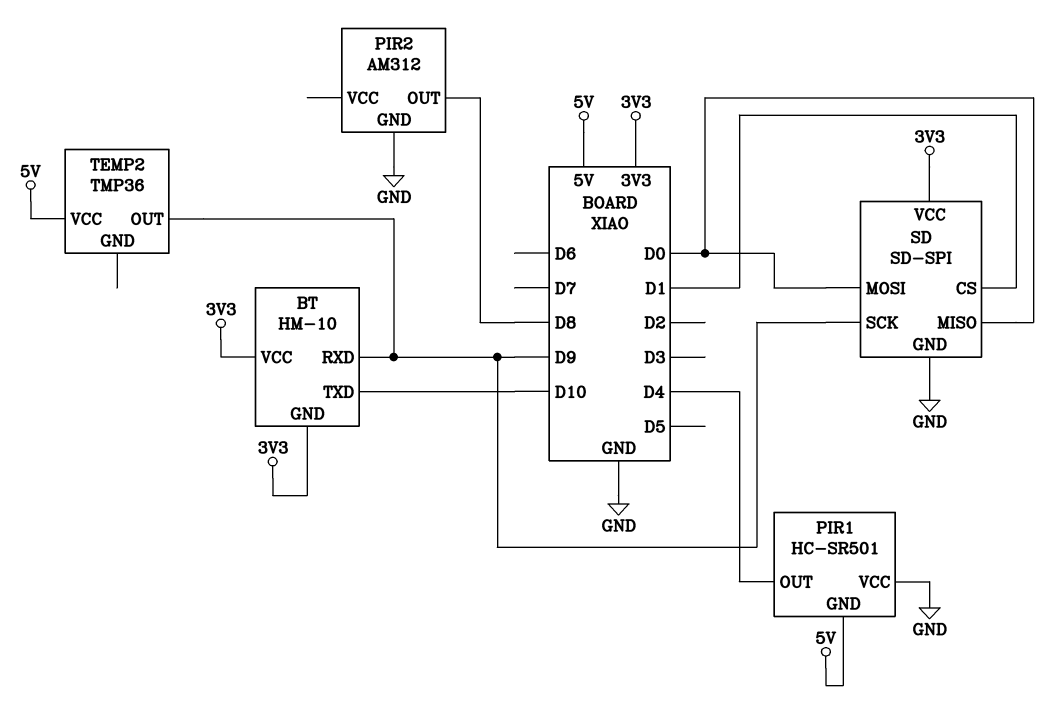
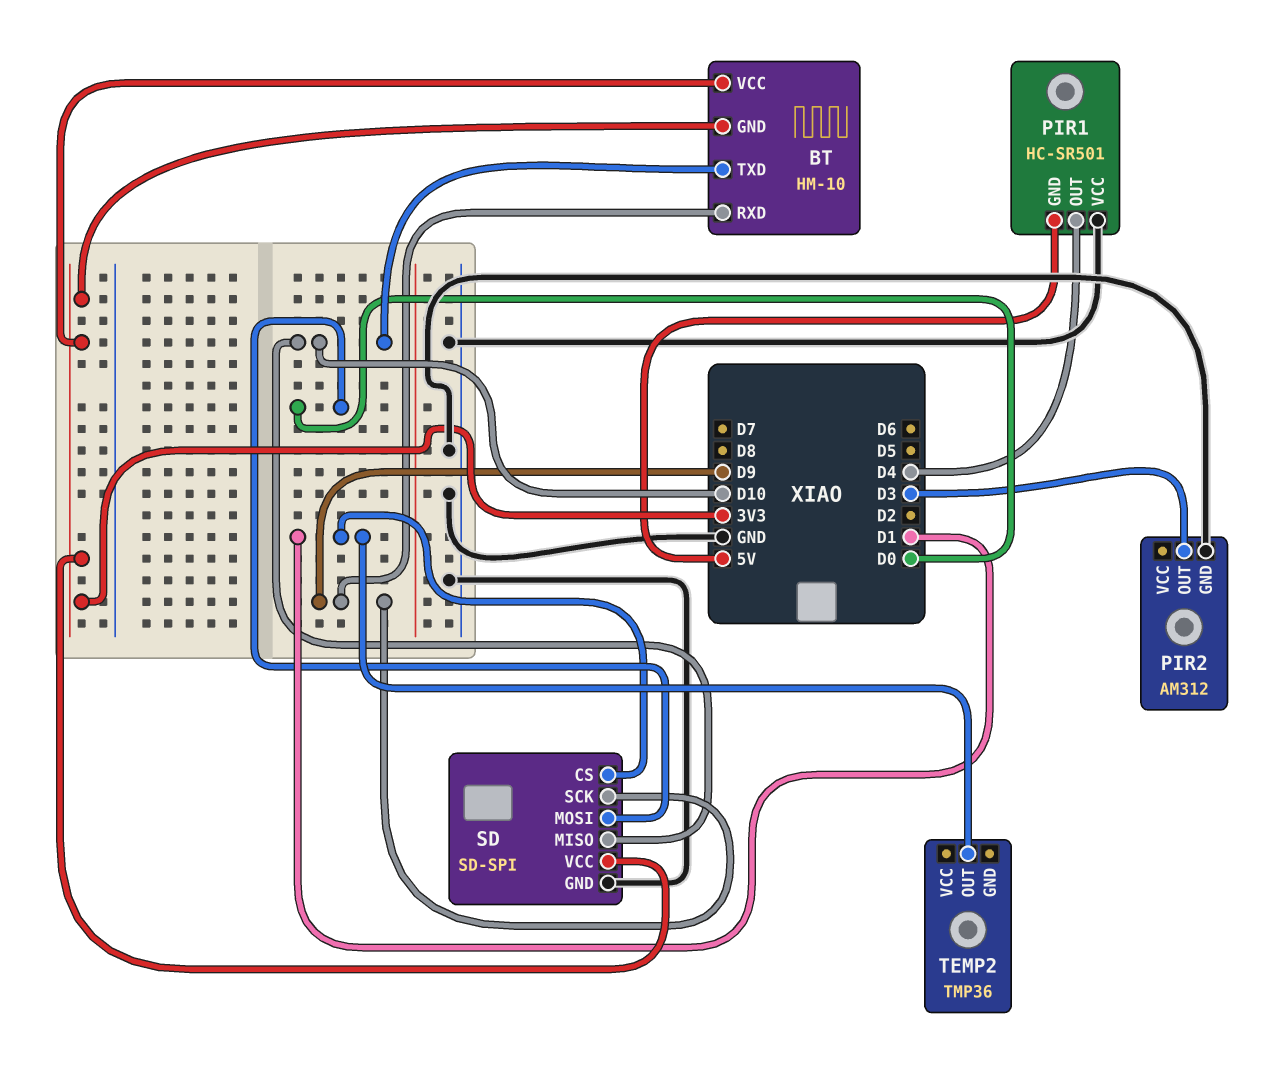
PIR2 pin OUT: D8 -> D3
SD pin MISO: D0 -> D10
TEMP2 pin OUT: D9 -> D1
TEMP2 pin VCC: 5V -> none

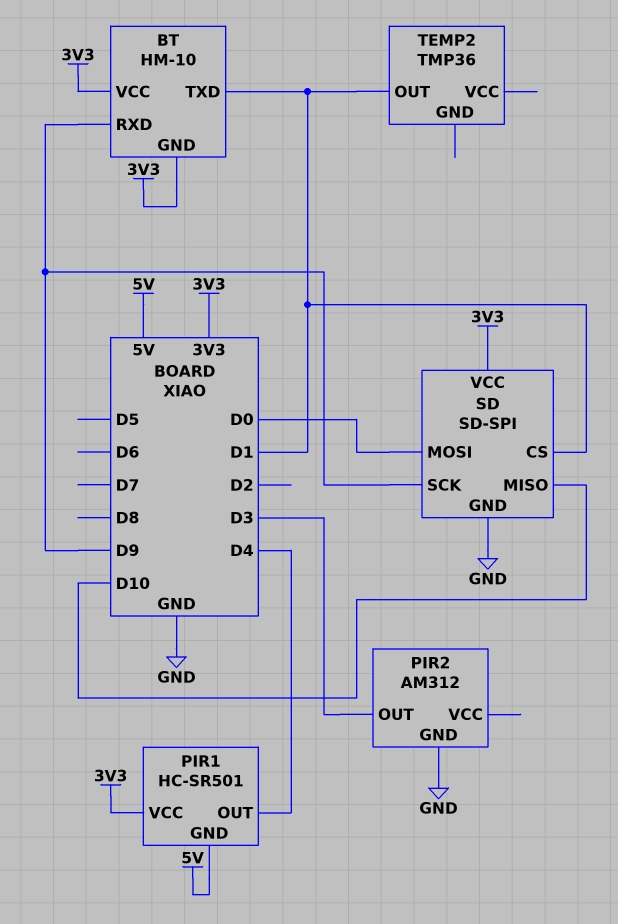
BT pin TXD: D10 -> D1
PIR1 pin VCC: GND -> 3V3

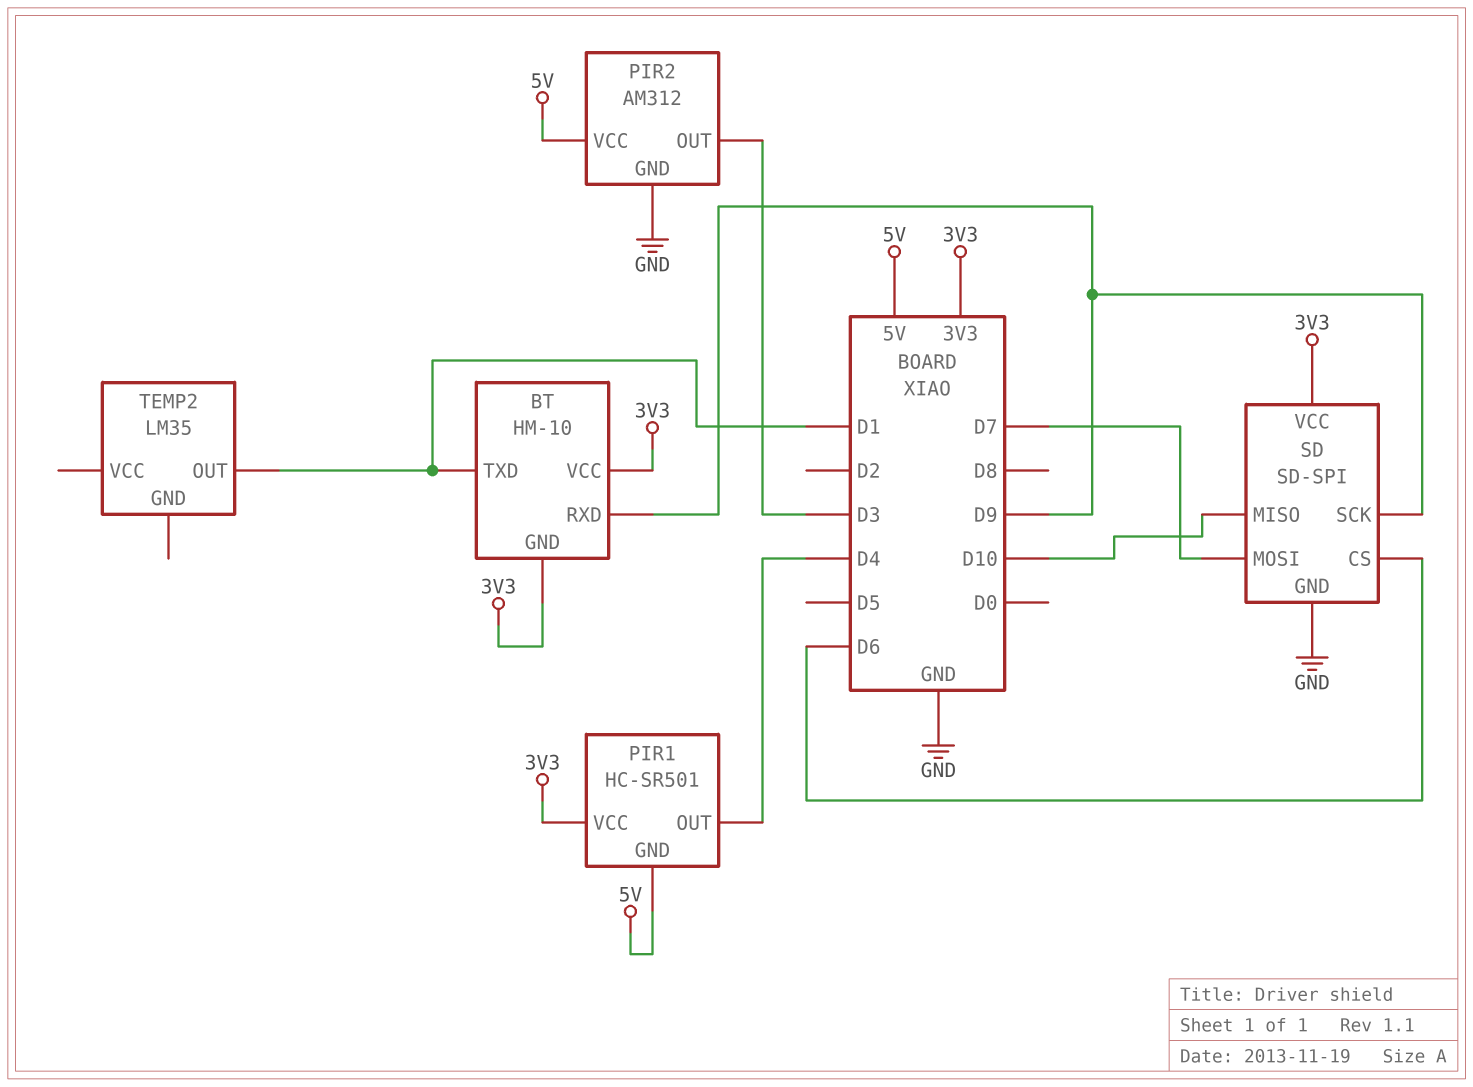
PIR2 pin VCC: none -> 5V
SD pin CS: D1 -> D6
SD pin MOSI: D0 -> D7
TEMP2: TMP36 -> LM35

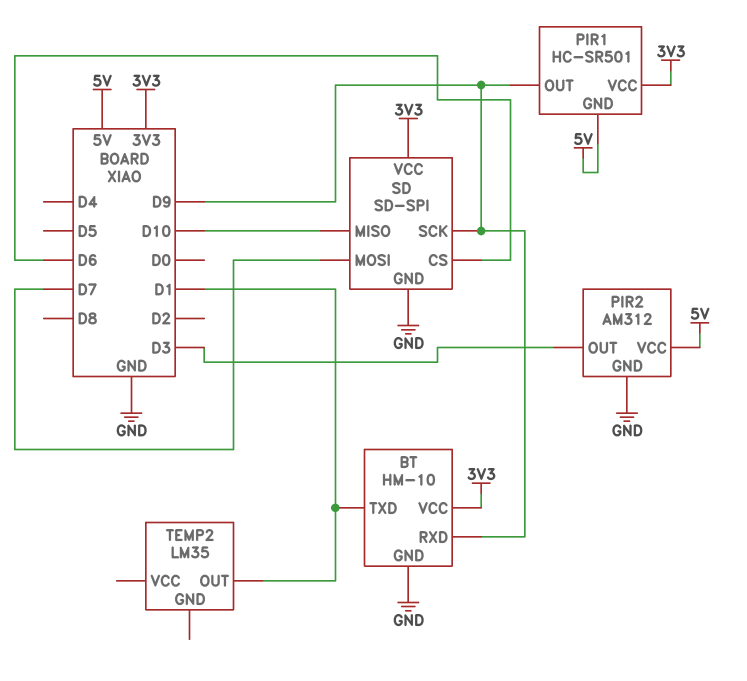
BT pin GND: 3V3 -> GND
PIR1 pin OUT: D4 -> D9

